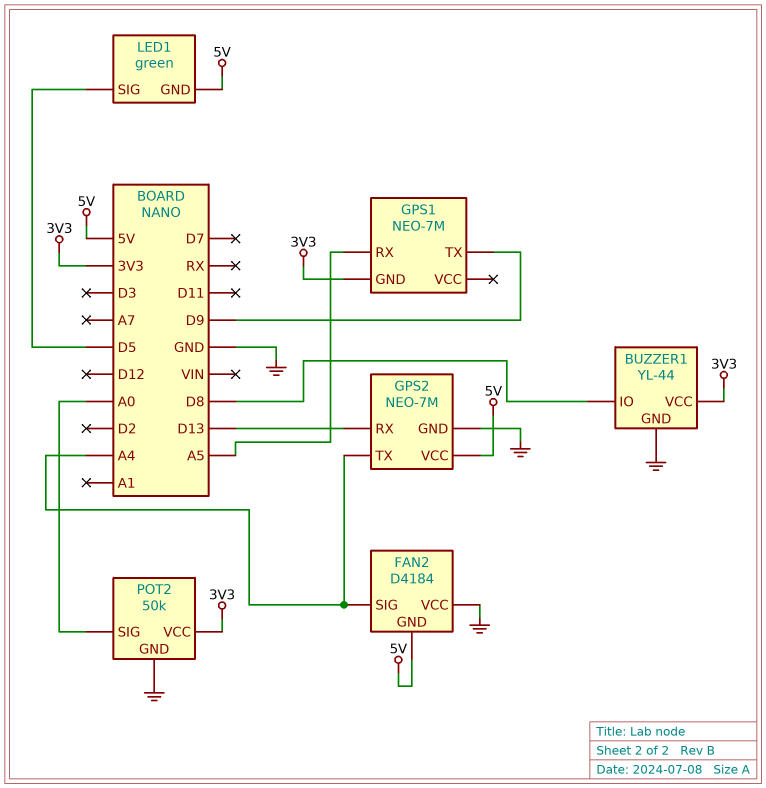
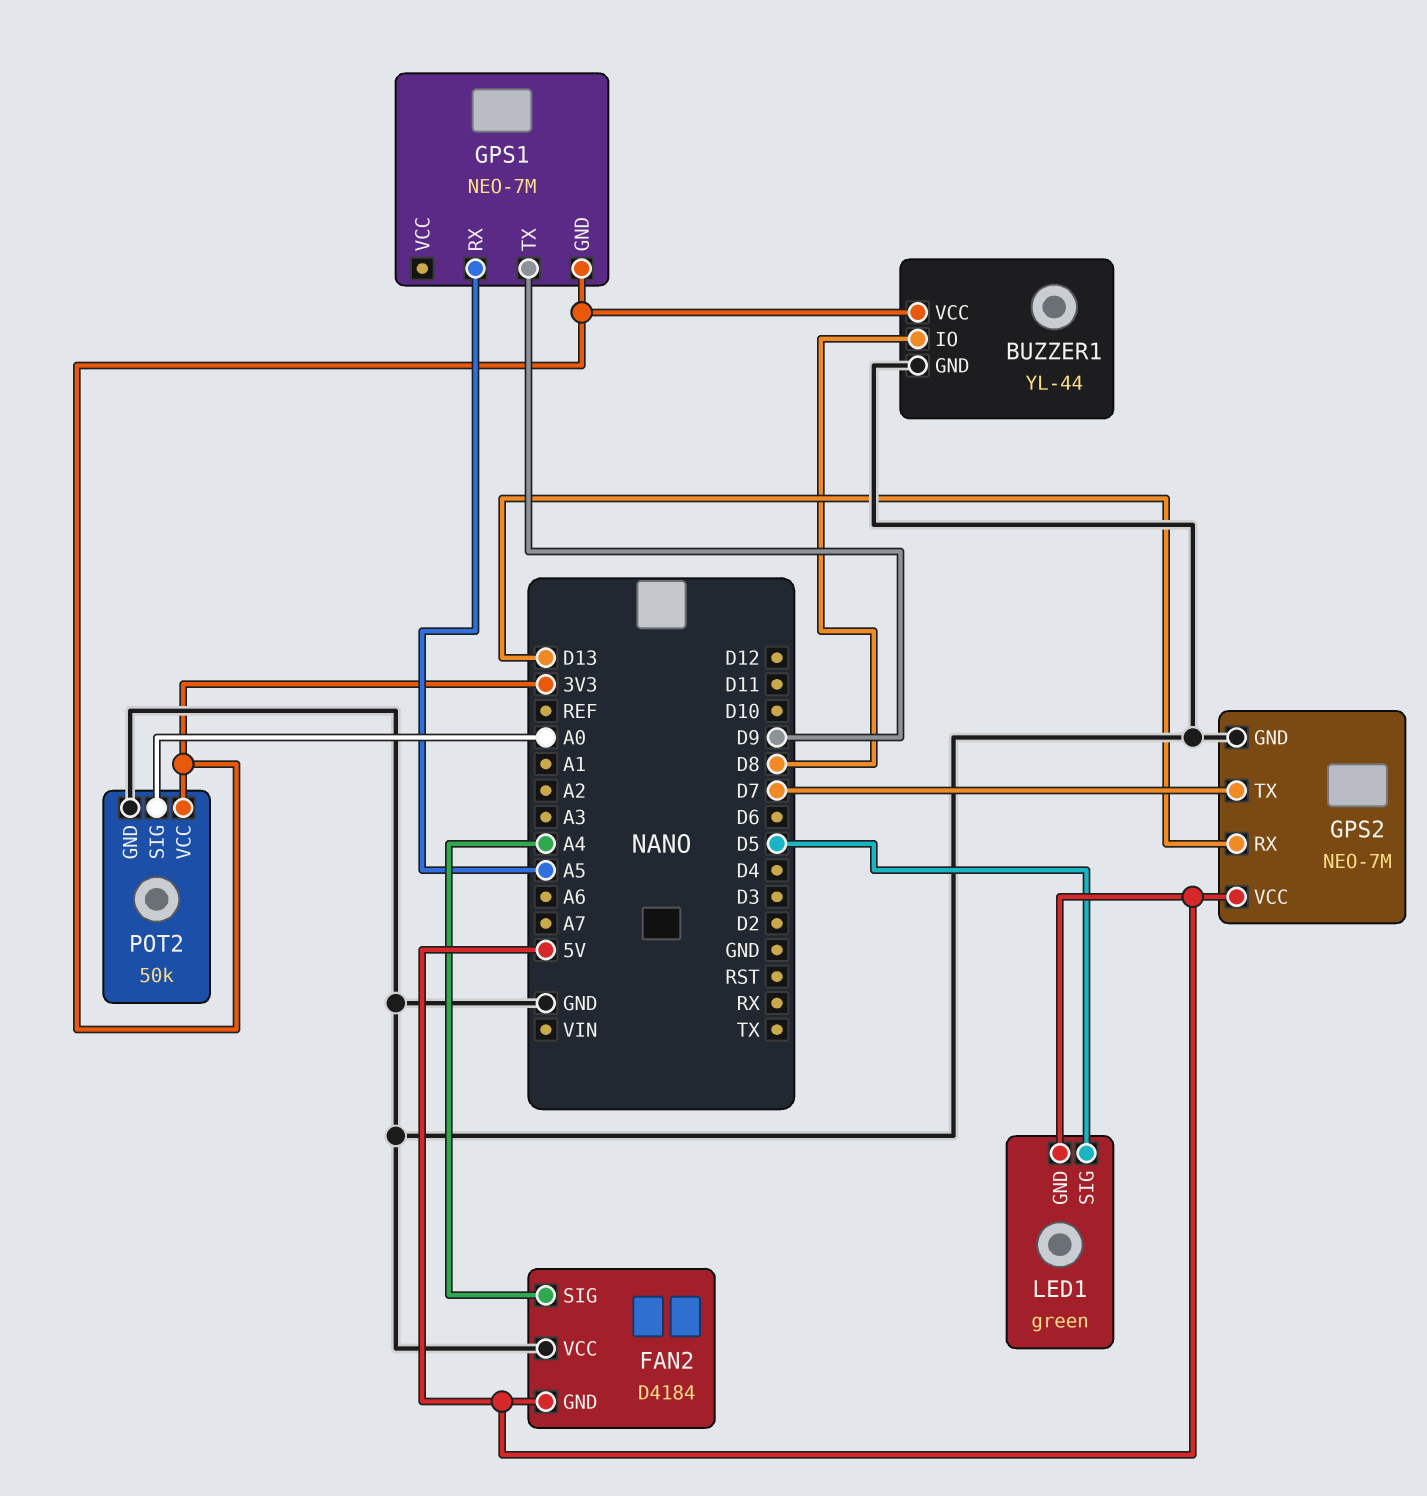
GPS2 pin TX: A4 -> D7

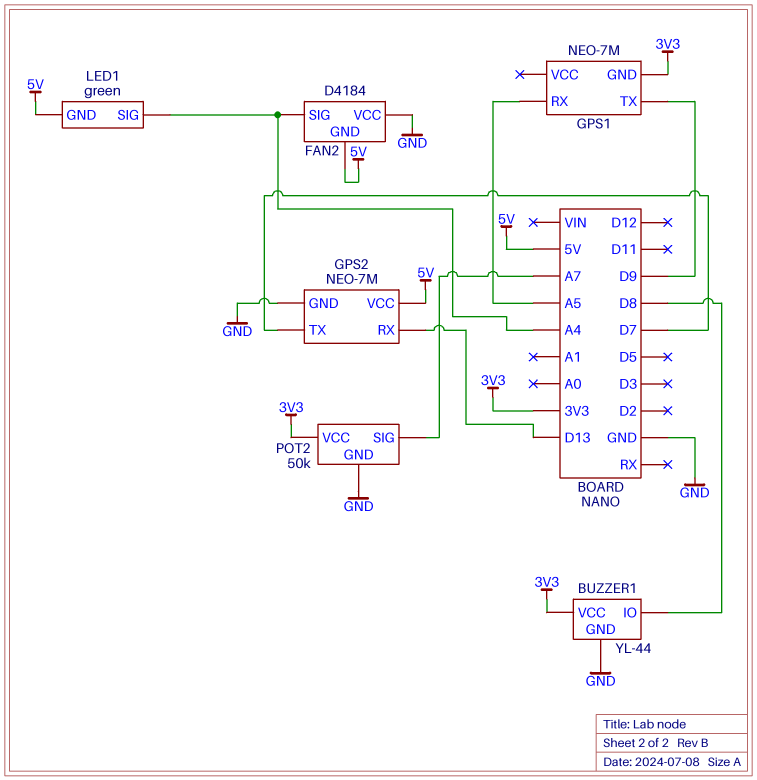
LED1 pin SIG: D5 -> A4
POT2 pin SIG: A0 -> A7

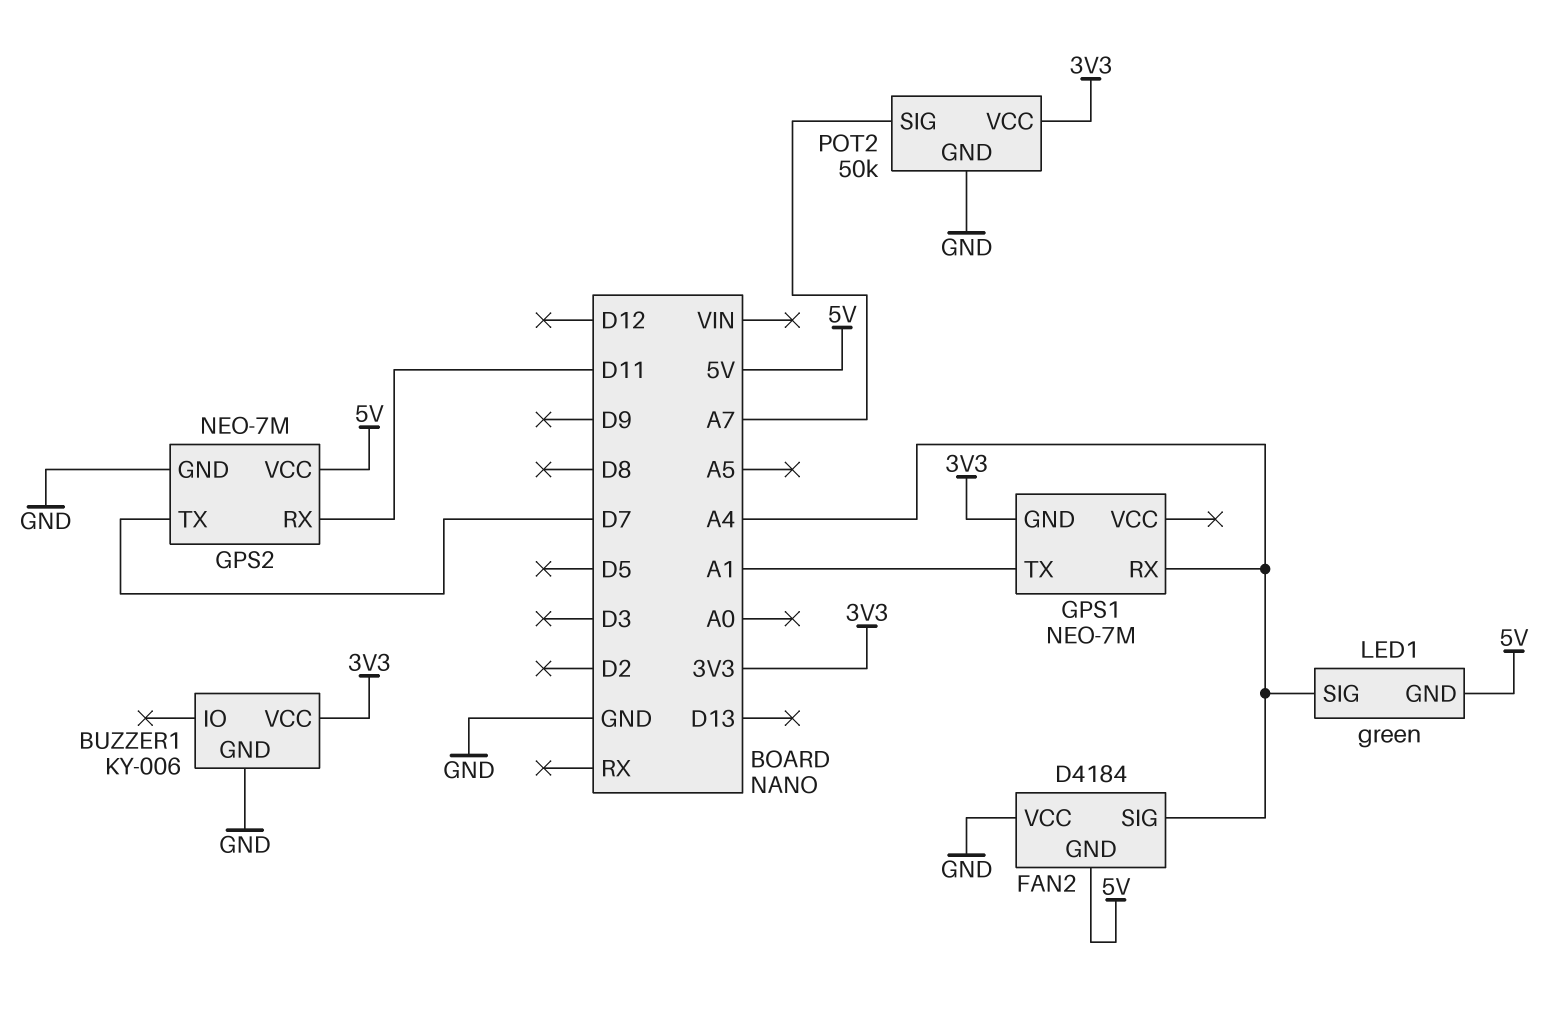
BUZZER1: YL-44 -> KY-006
BUZZER1 pin IO: D8 -> none
GPS1 pin RX: A5 -> A4
GPS1 pin TX: D9 -> A1
GPS2 pin RX: D13 -> D11

